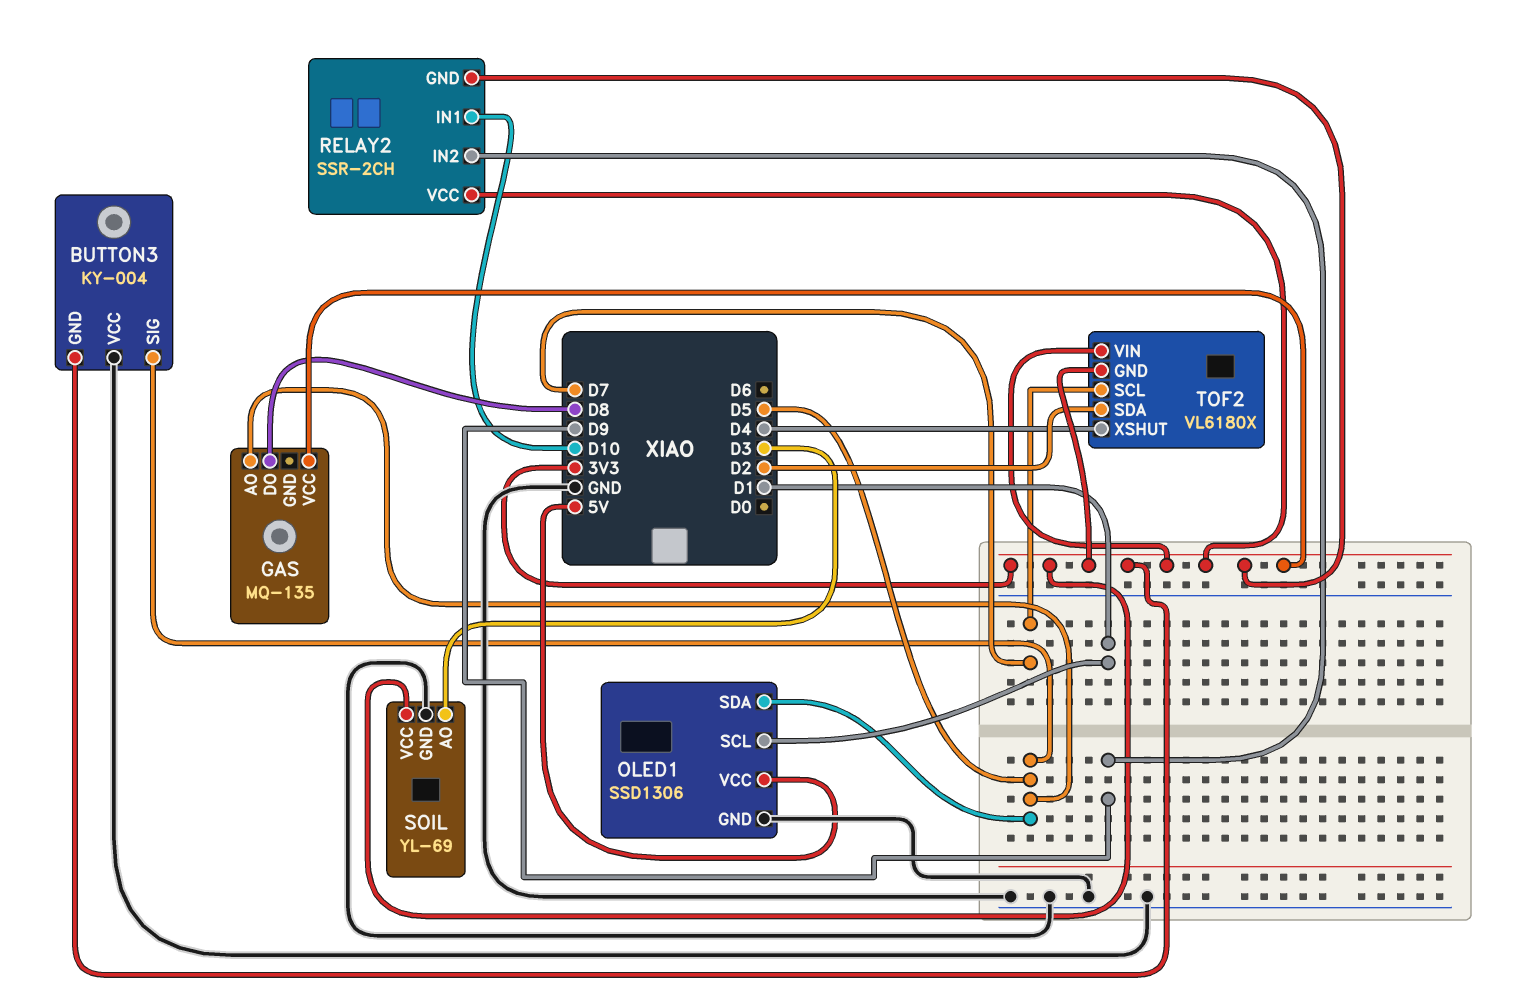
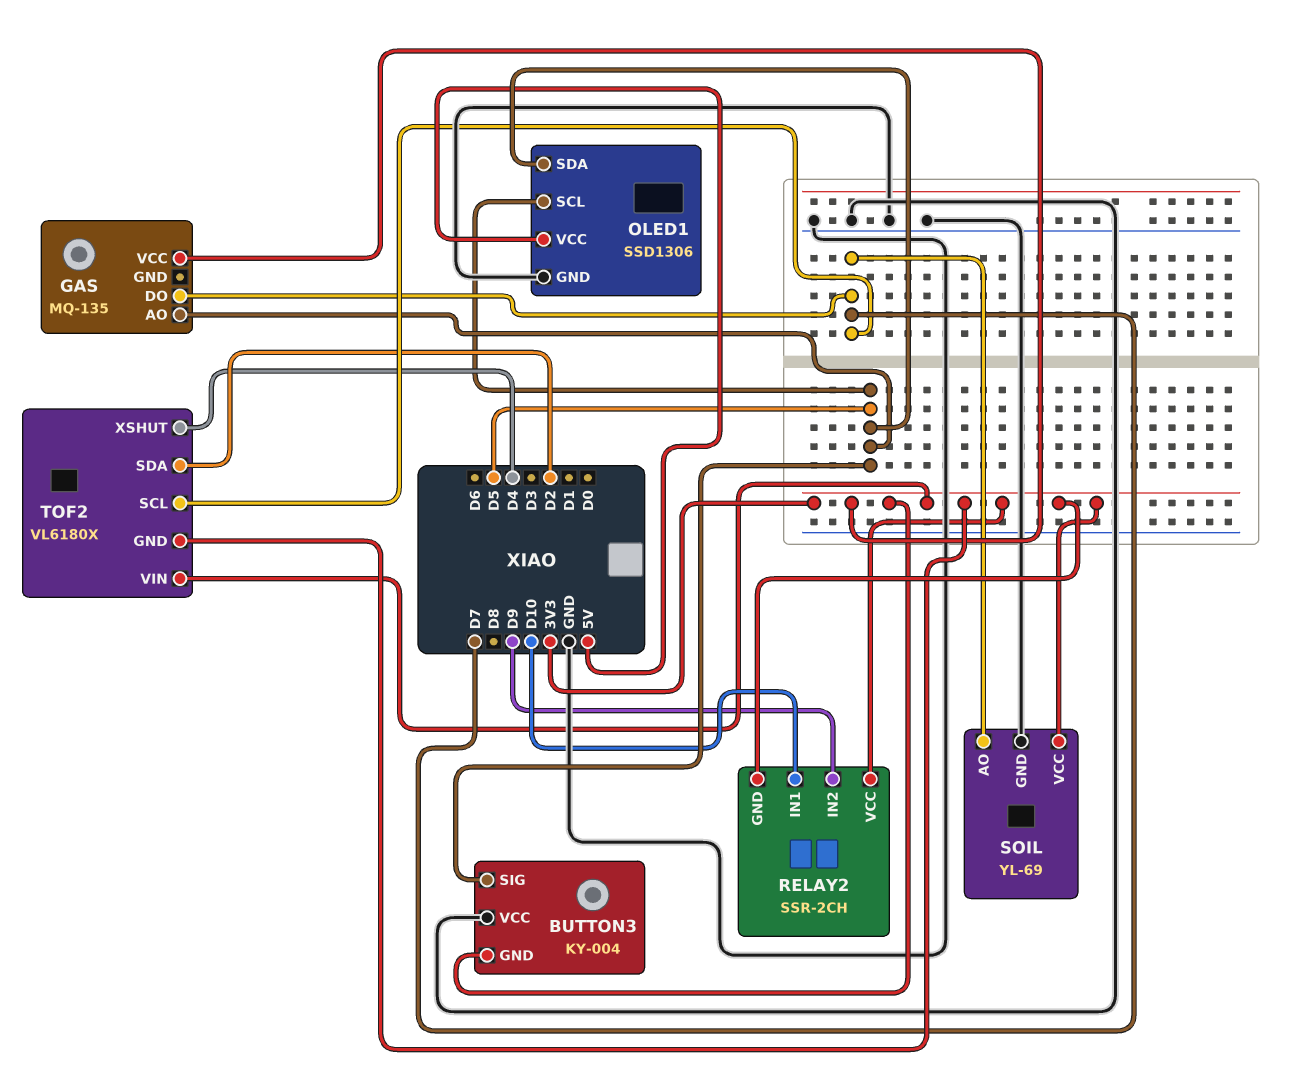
GAS pin DO: D8 -> D7
OLED1 pin SCL: D1 -> D5
SOIL pin AO: D3 -> D7

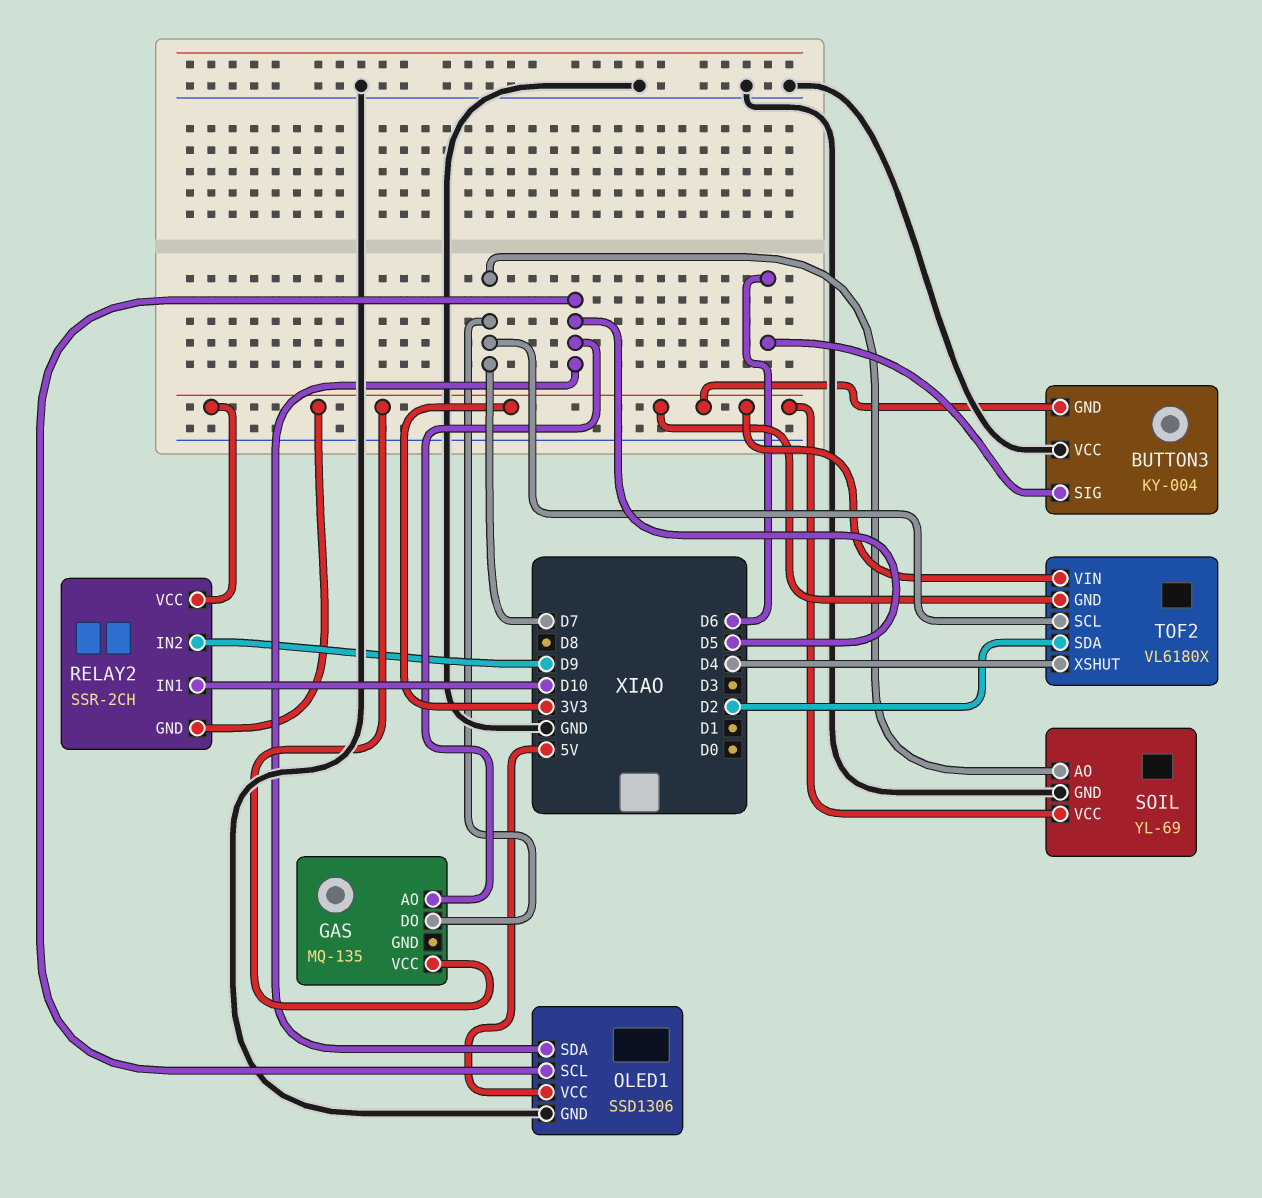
BUTTON3 pin SIG: D5 -> D6

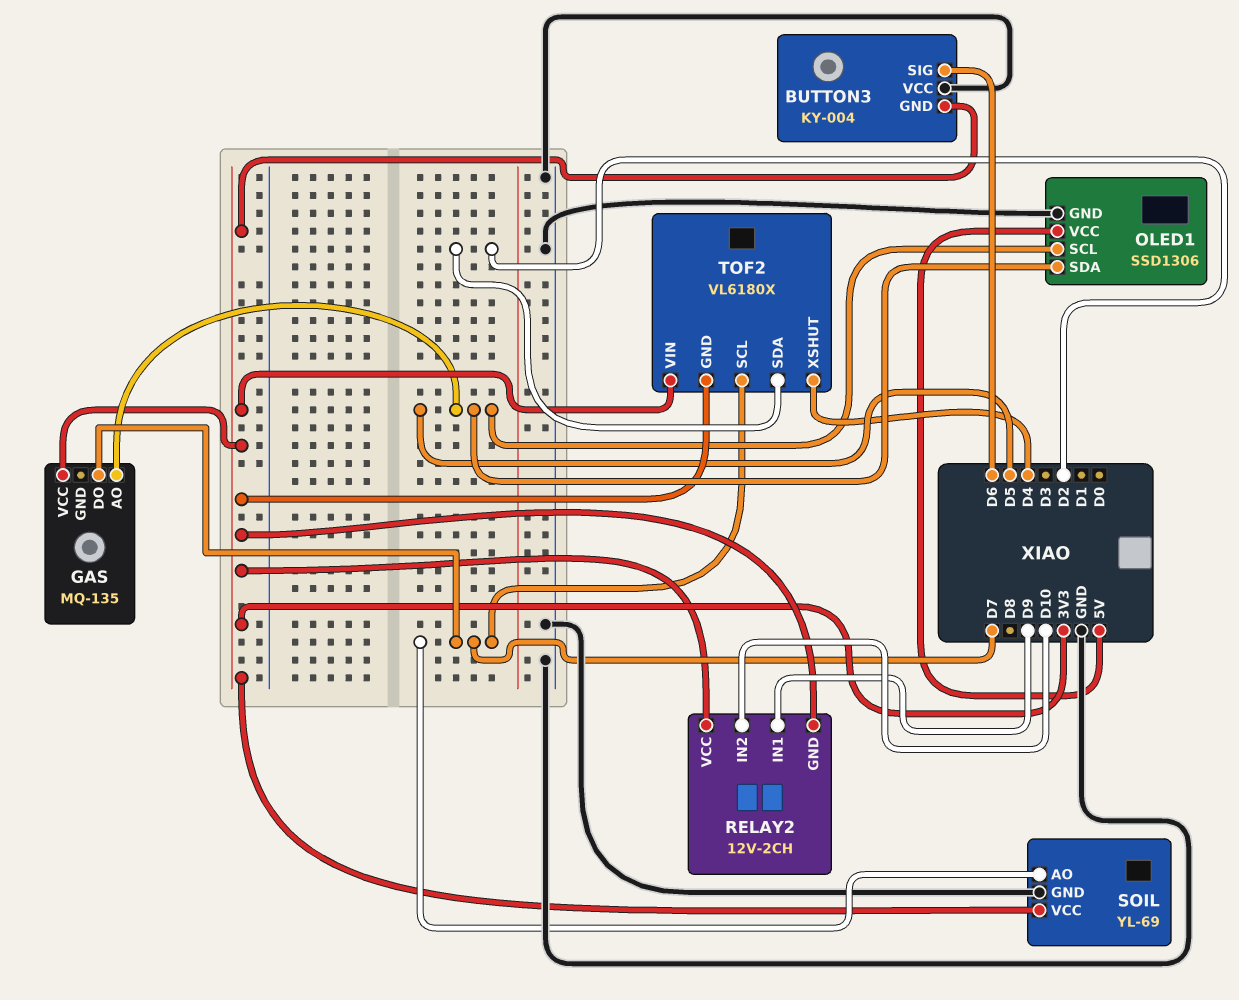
RELAY2: SSR-2CH -> 12V-2CH
RELAY2 pin IN1: D10 -> D9
RELAY2 pin IN2: D9 -> D10

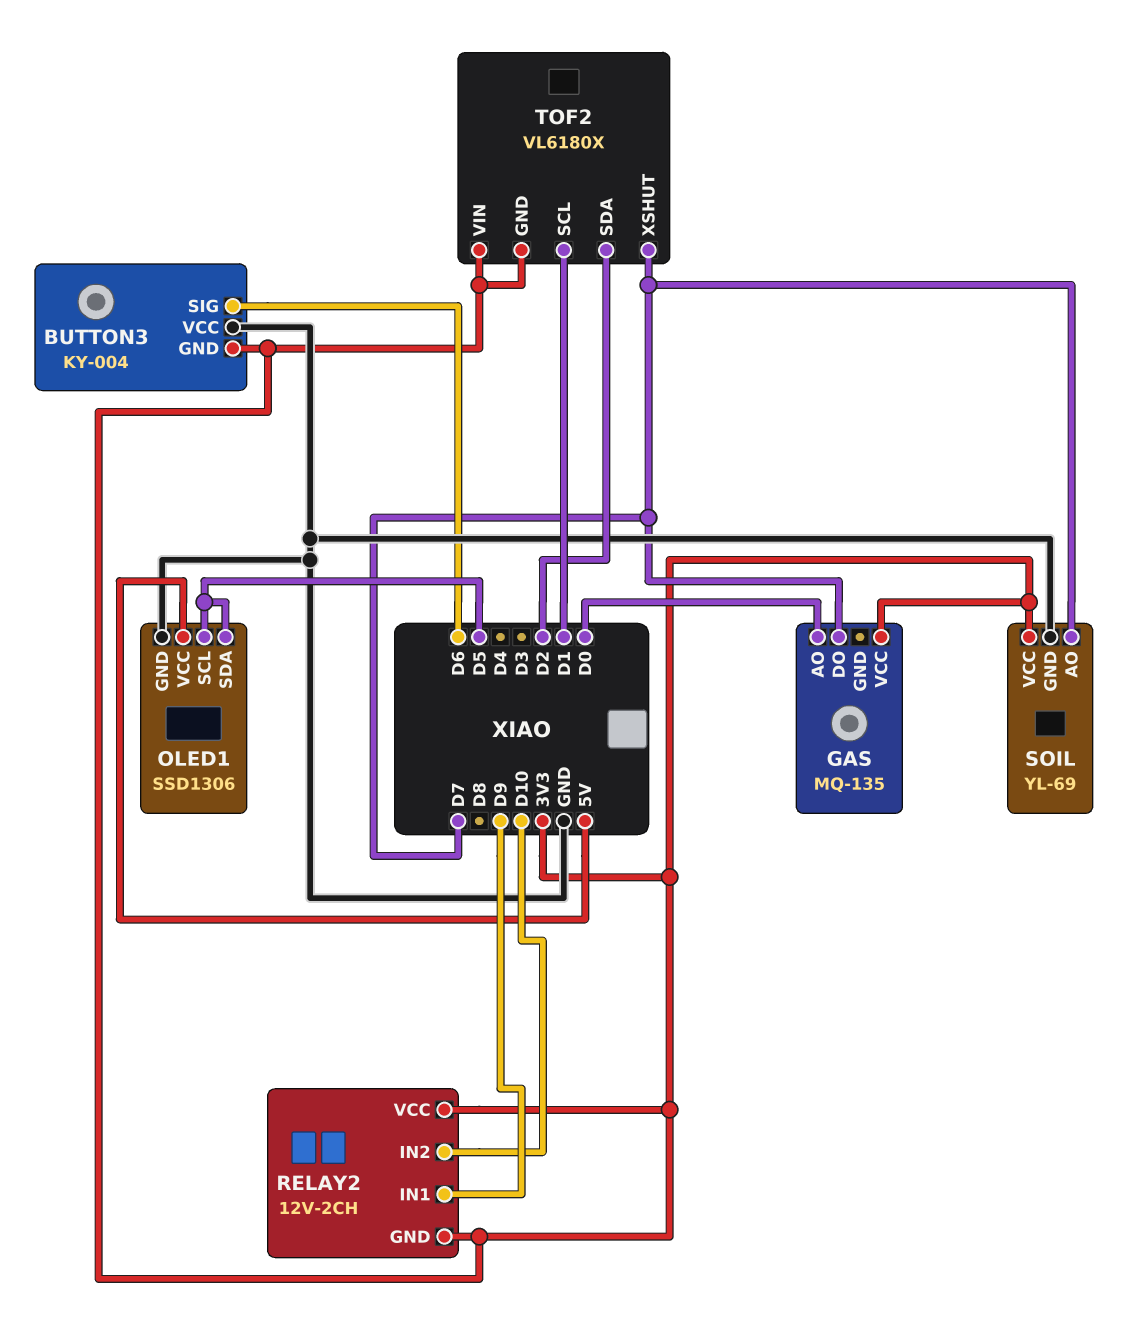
GAS pin AO: D5 -> D0
TOF2 pin SCL: D7 -> D1
TOF2 pin XSHUT: D4 -> D7

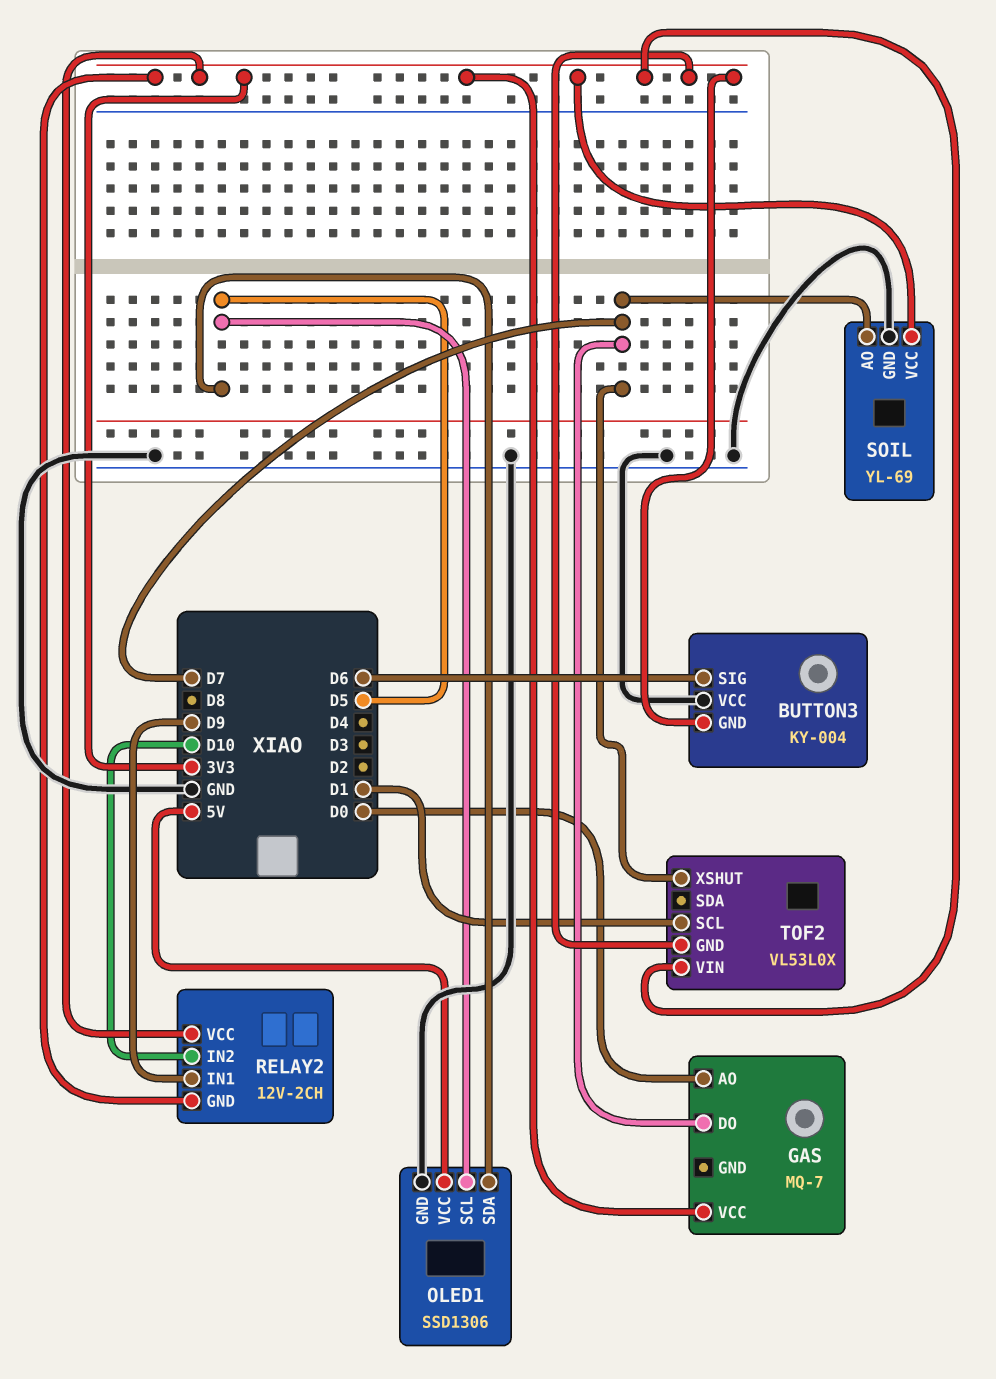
GAS: MQ-135 -> MQ-7
TOF2: VL6180X -> VL53L0X
TOF2 pin SDA: D2 -> none

